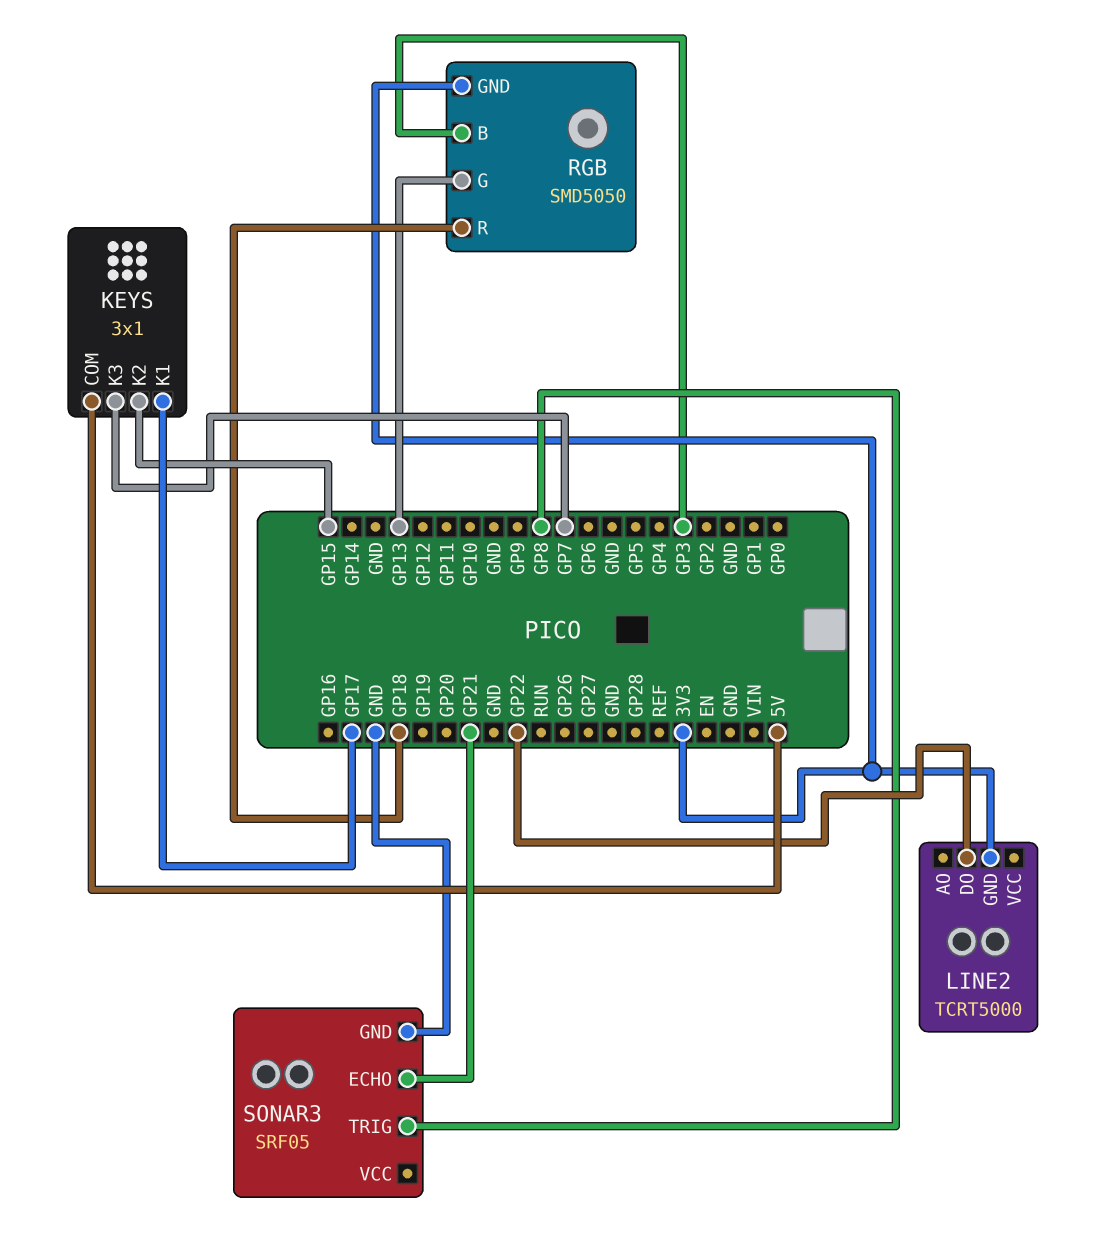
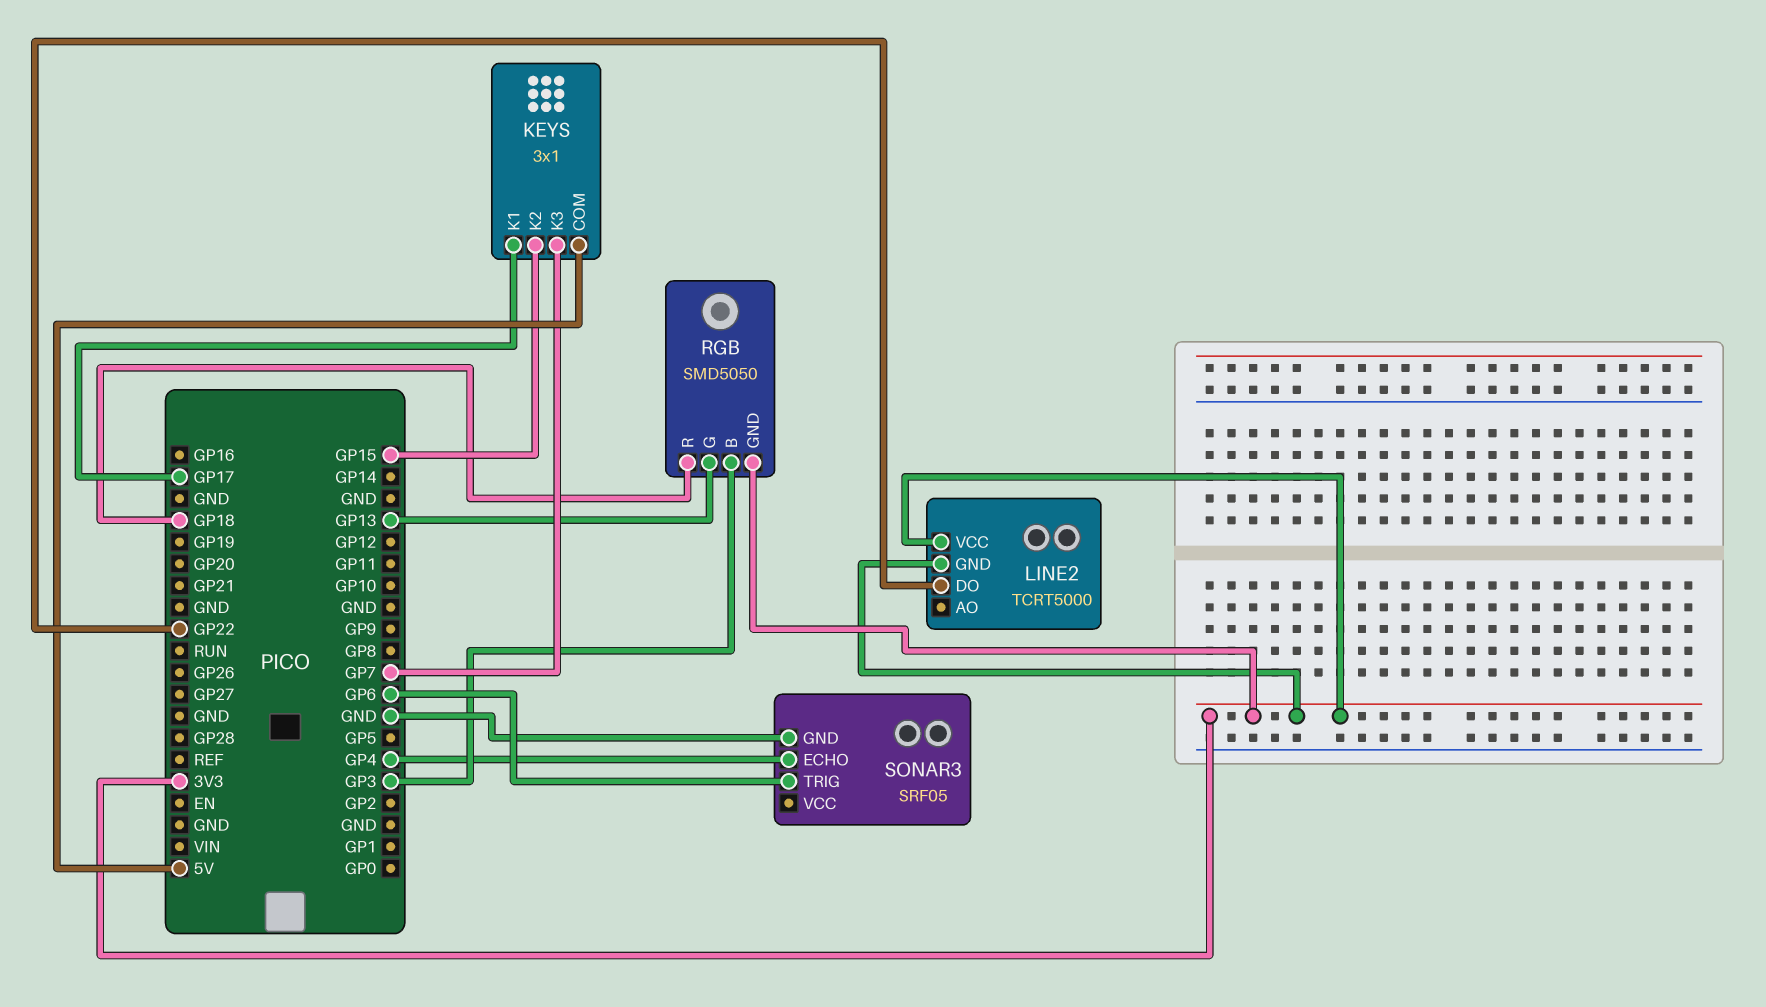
LINE2 pin VCC: none -> 3V3
SONAR3 pin ECHO: GP21 -> GP4
SONAR3 pin TRIG: GP8 -> GP6

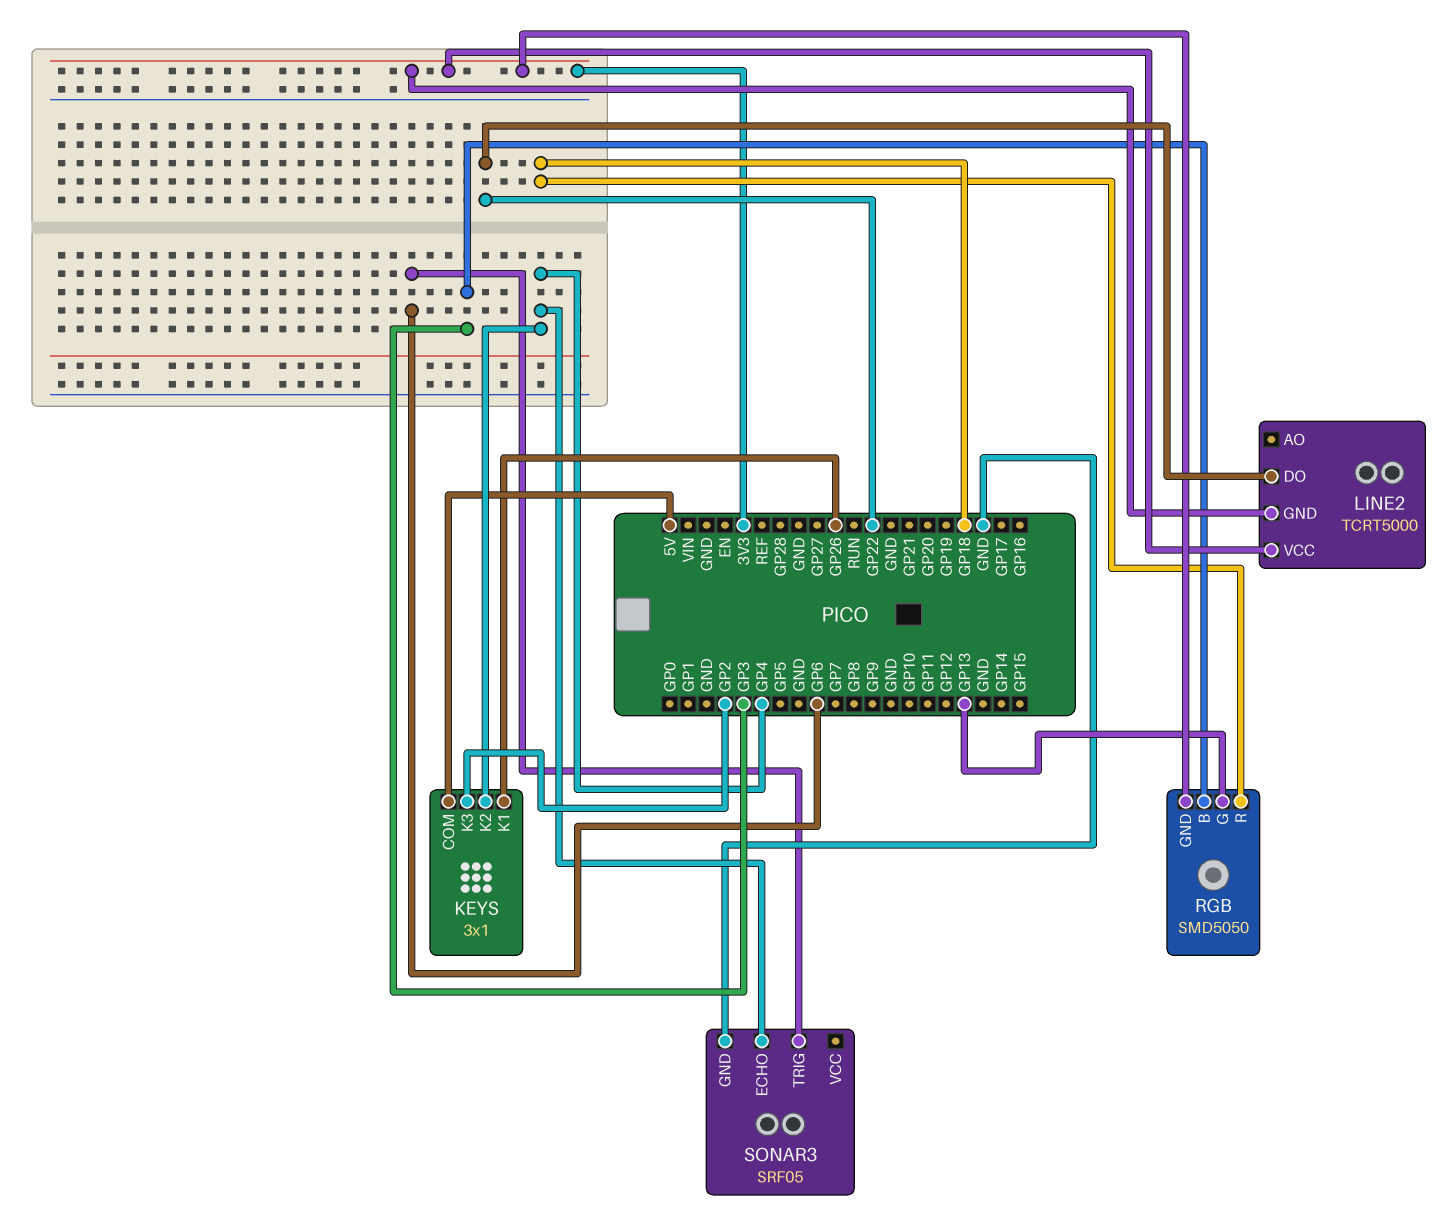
KEYS pin K1: GP17 -> GP26
KEYS pin K2: GP15 -> GP4
KEYS pin K3: GP7 -> GP2

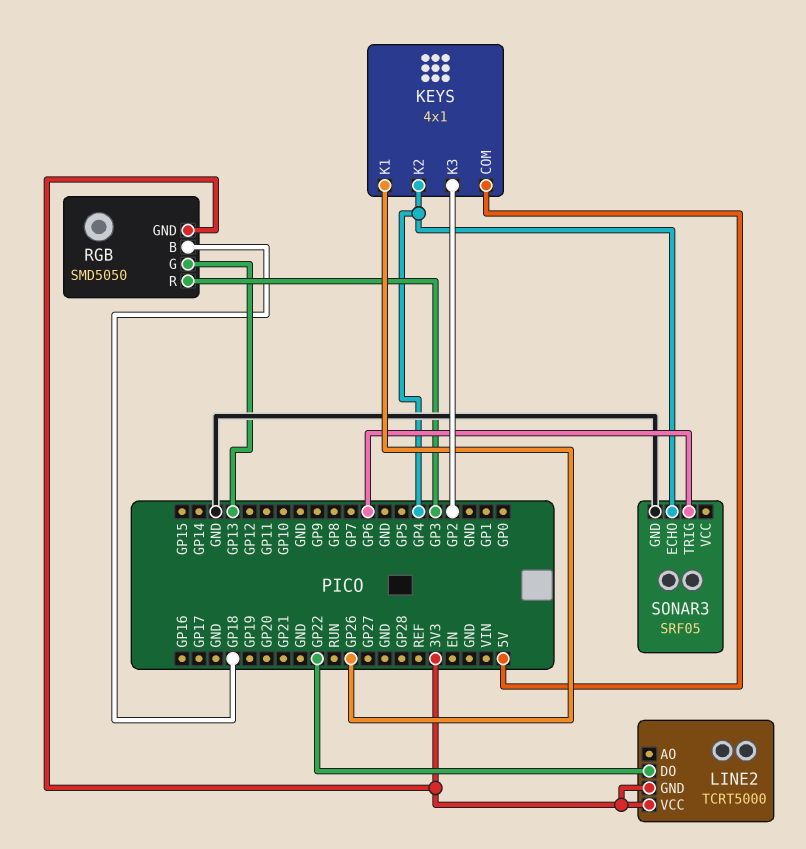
KEYS: 3x1 -> 4x1
RGB pin B: GP3 -> GP18
RGB pin R: GP18 -> GP3

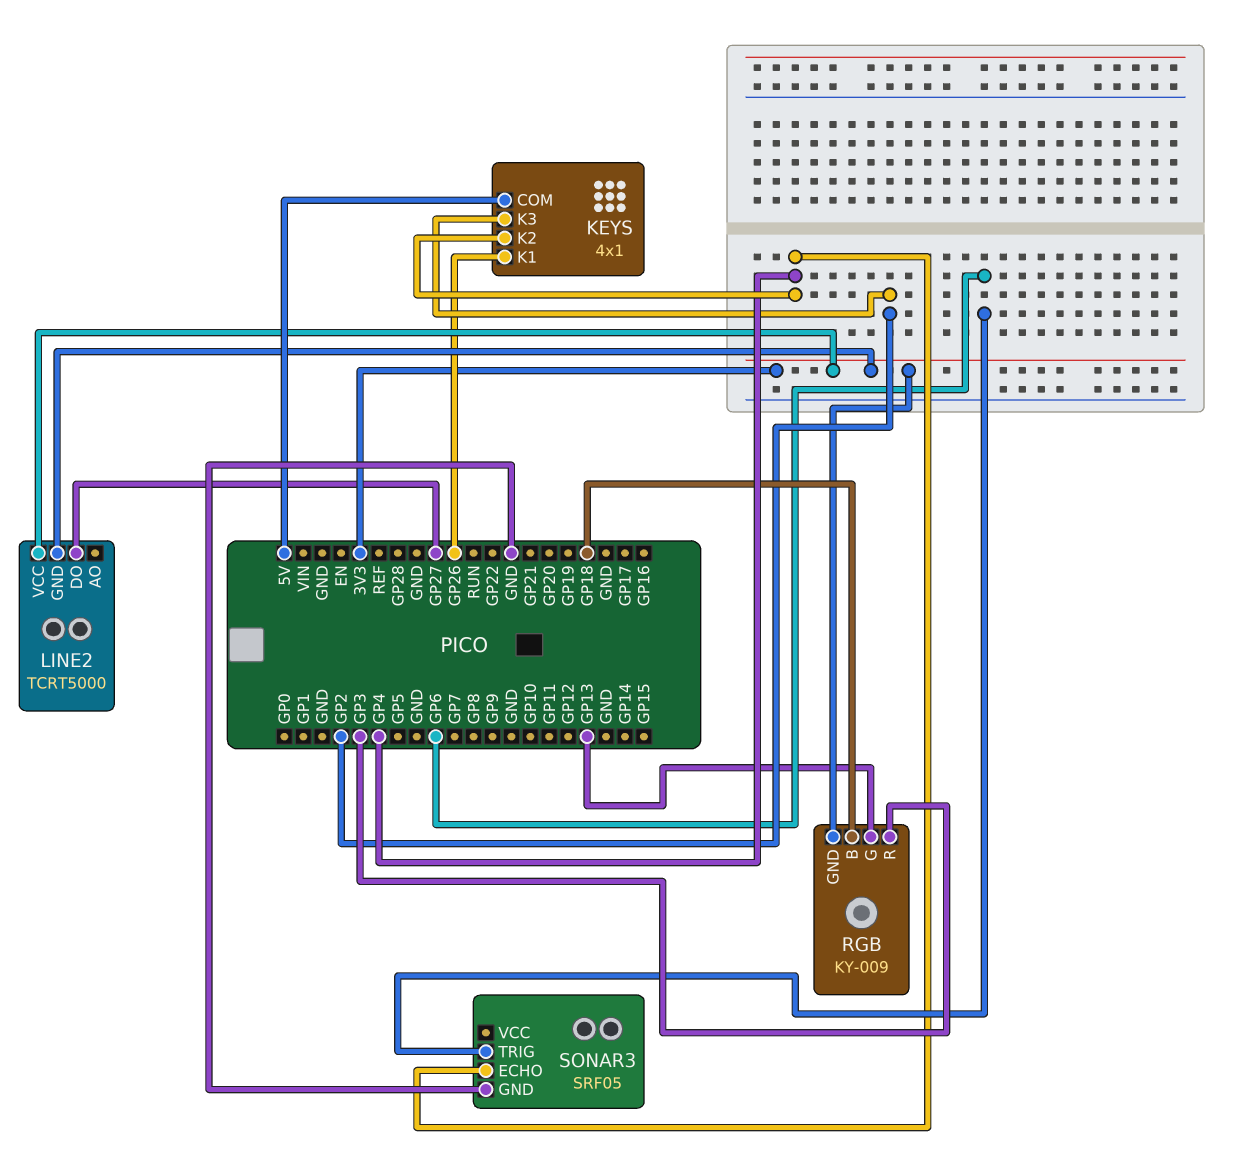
LINE2 pin DO: GP22 -> GP27
RGB: SMD5050 -> KY-009

